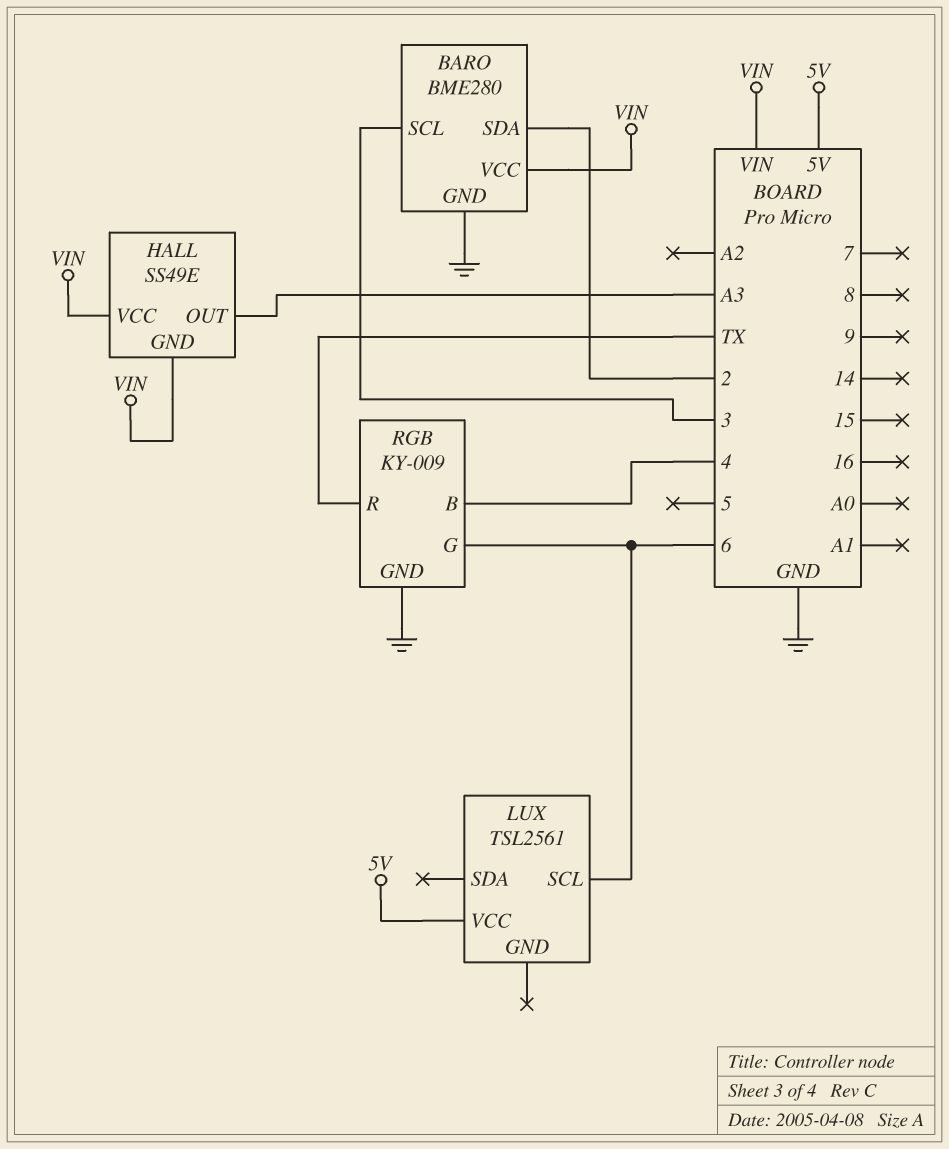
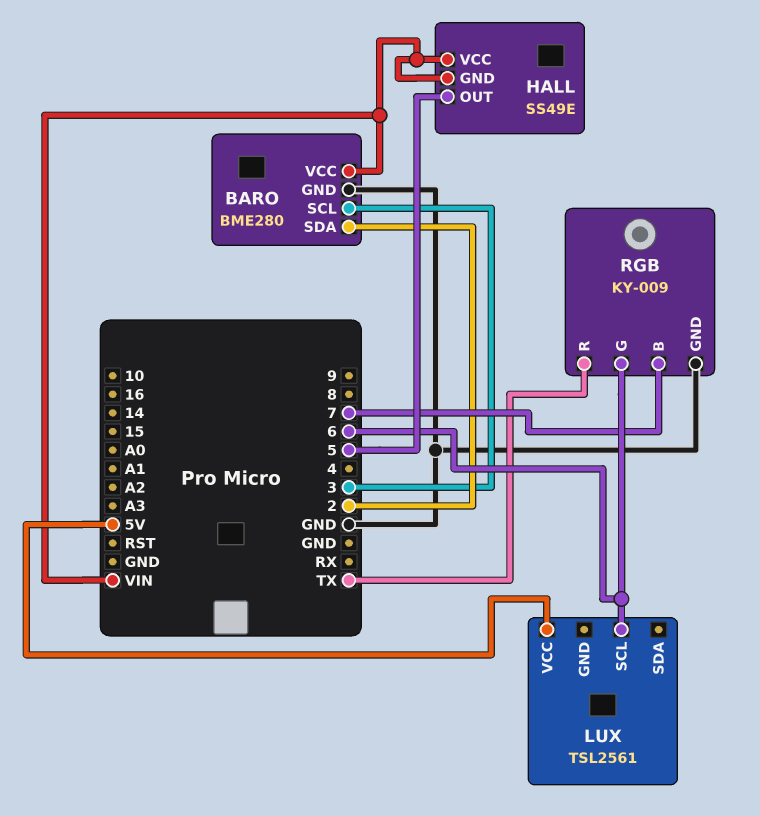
HALL pin OUT: A3 -> 5
RGB pin B: 4 -> 7

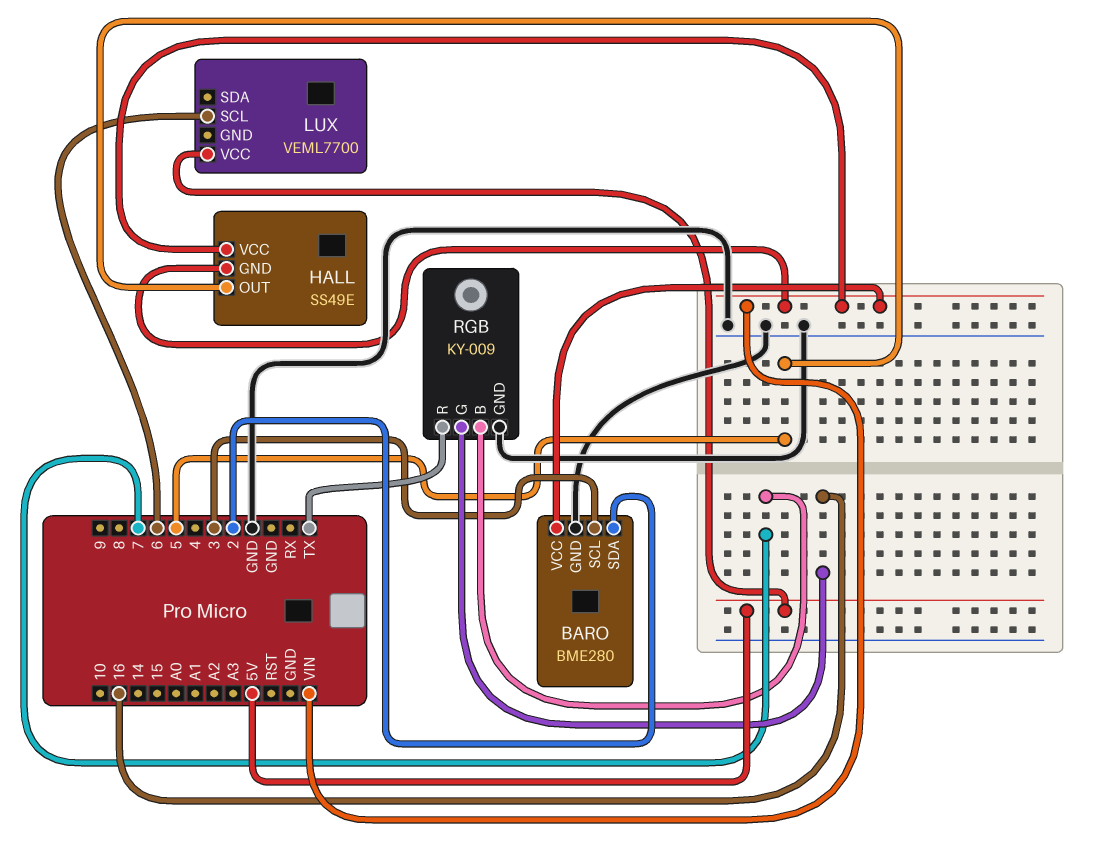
LUX: TSL2561 -> VEML7700
RGB pin G: 6 -> 16

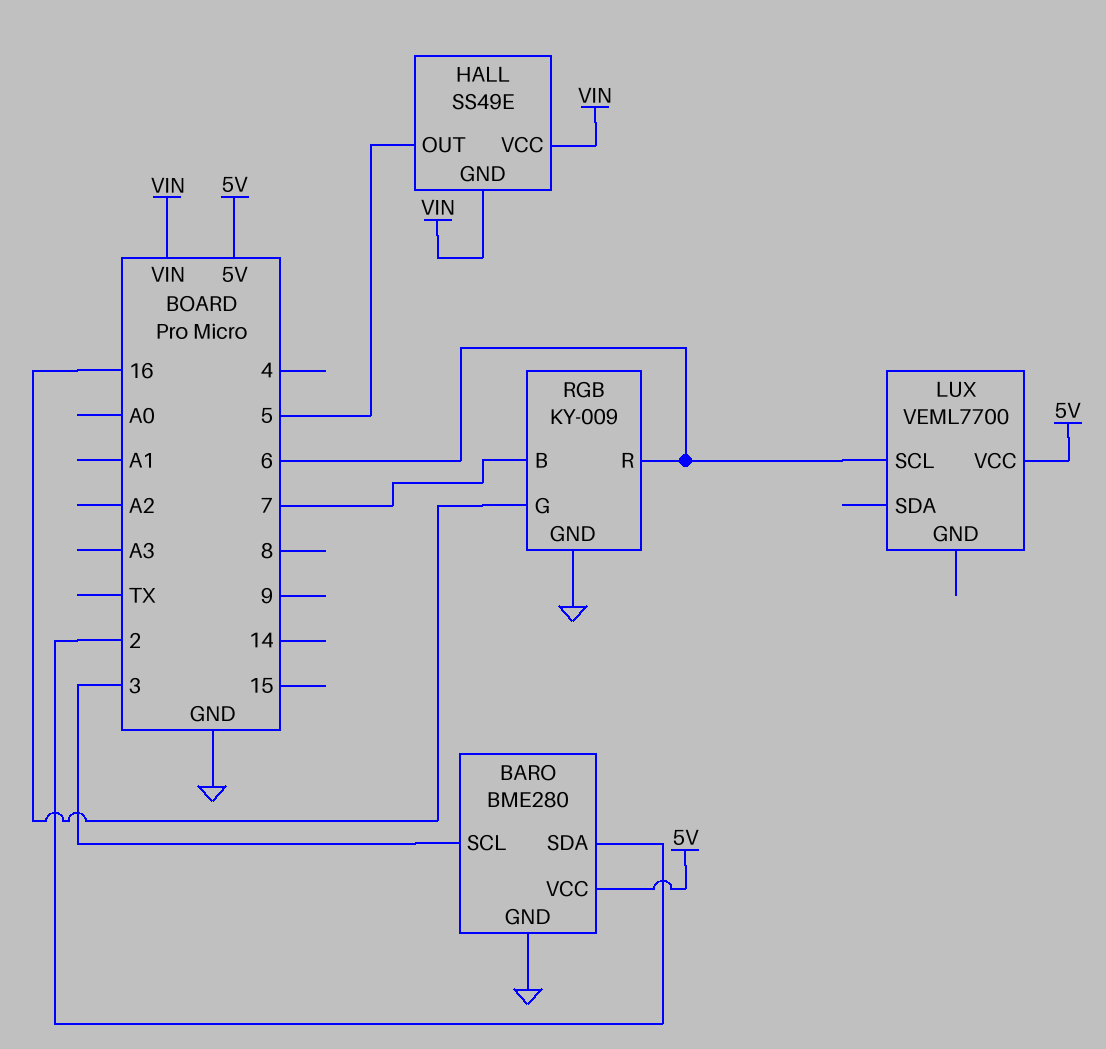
BARO pin VCC: VIN -> 5V
RGB pin R: TX -> 6

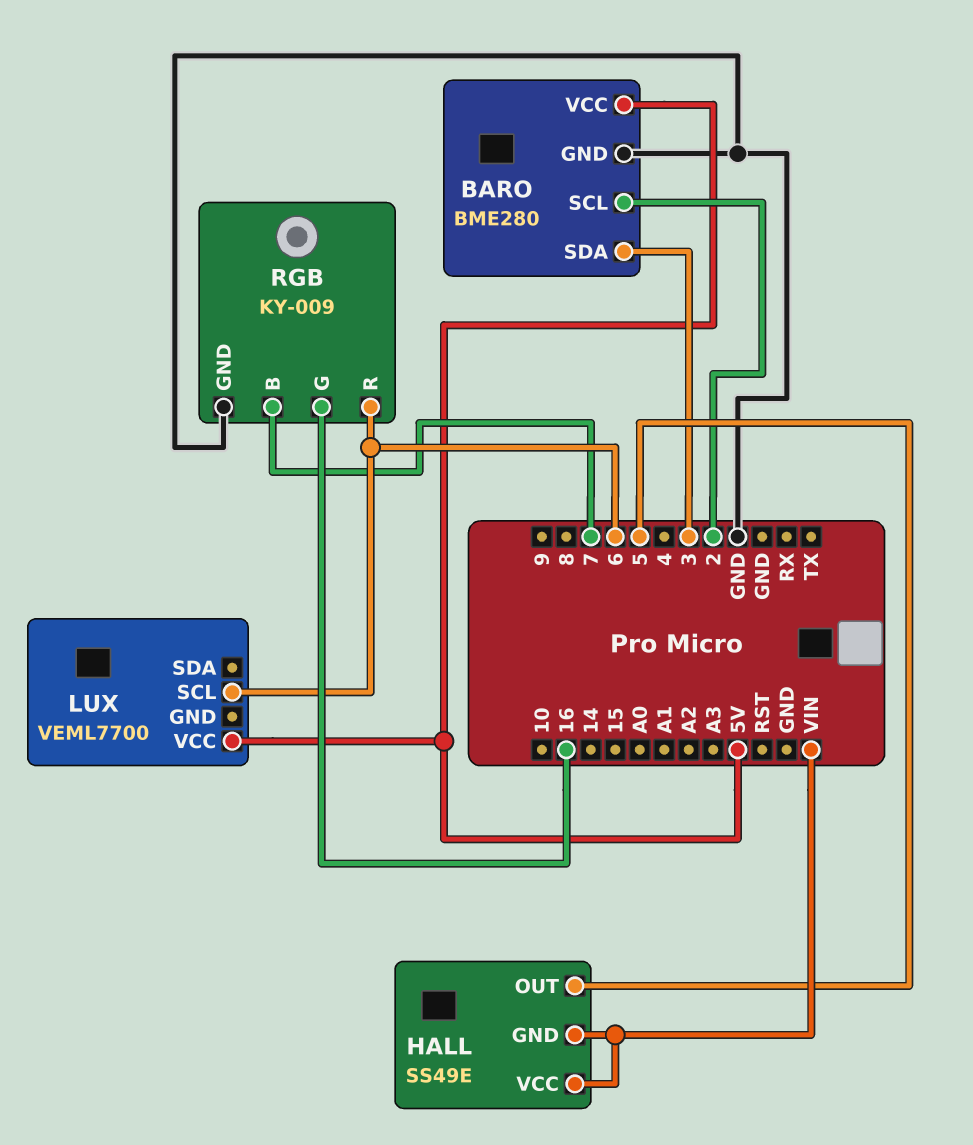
BARO pin SCL: 3 -> 2
BARO pin SDA: 2 -> 3

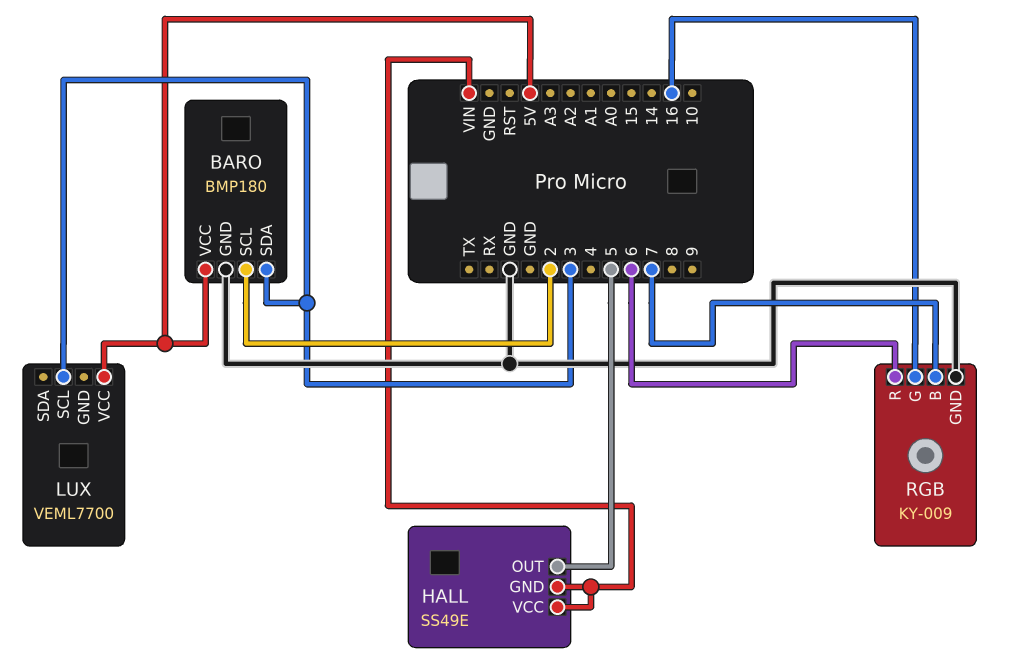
BARO: BME280 -> BMP180
LUX pin SCL: 6 -> 3

